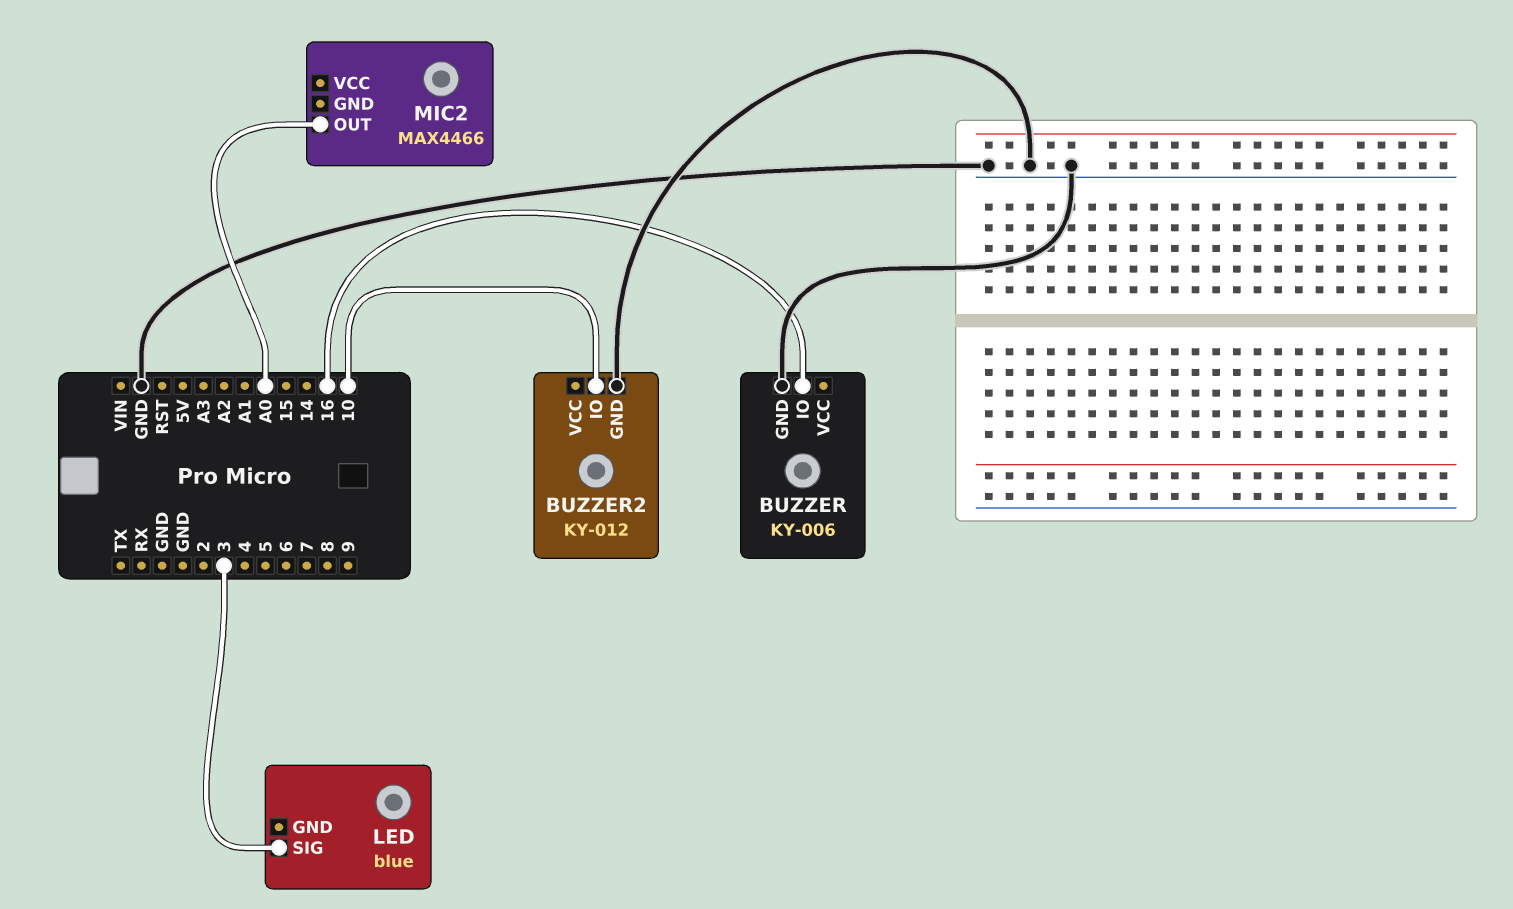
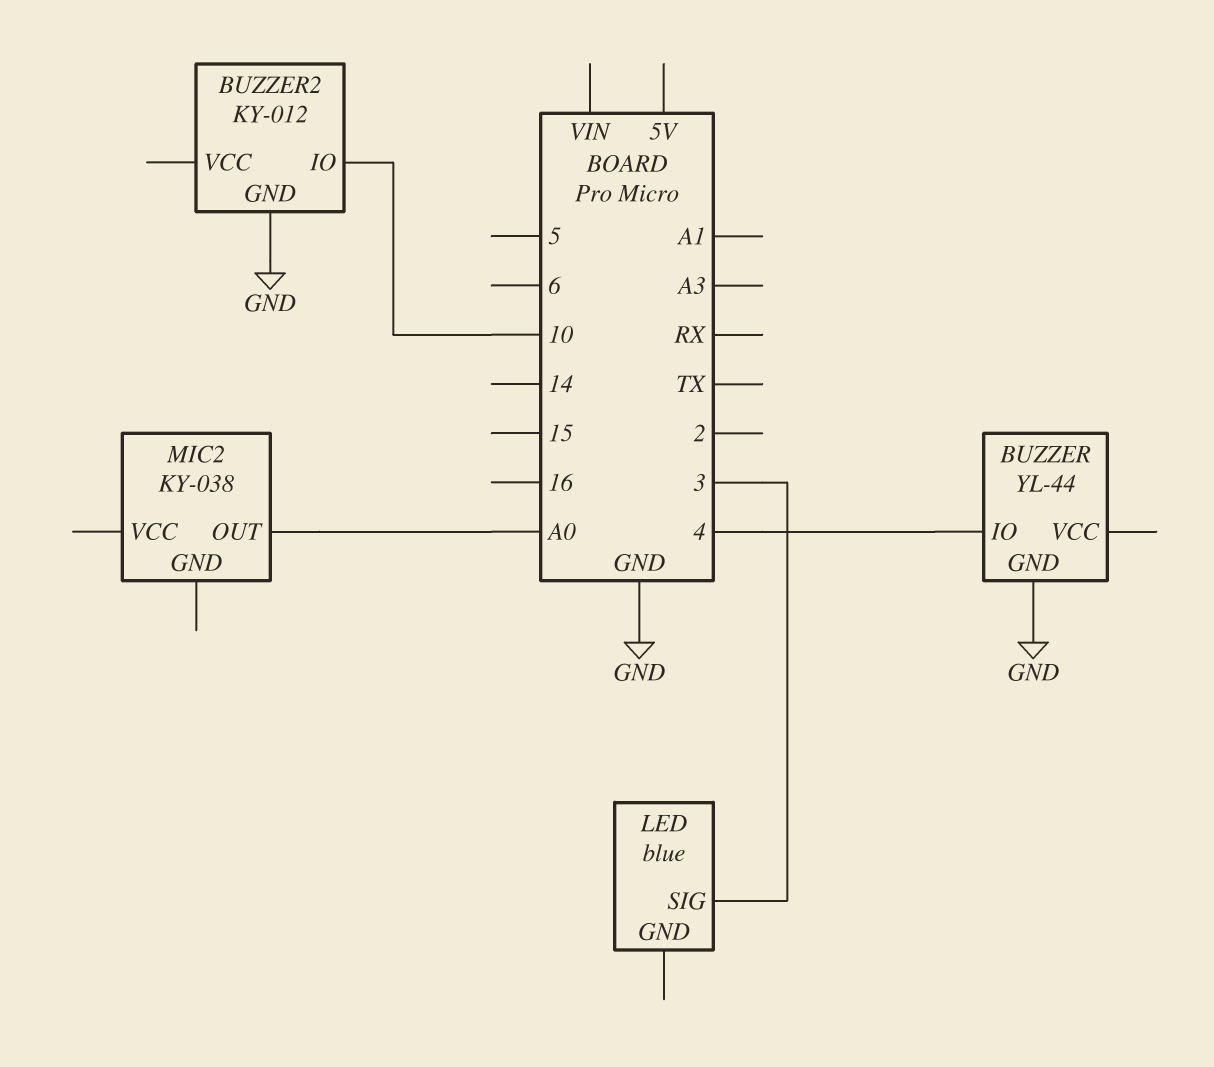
BUZZER: KY-006 -> YL-44
BUZZER pin IO: 16 -> 4
MIC2: MAX4466 -> KY-038

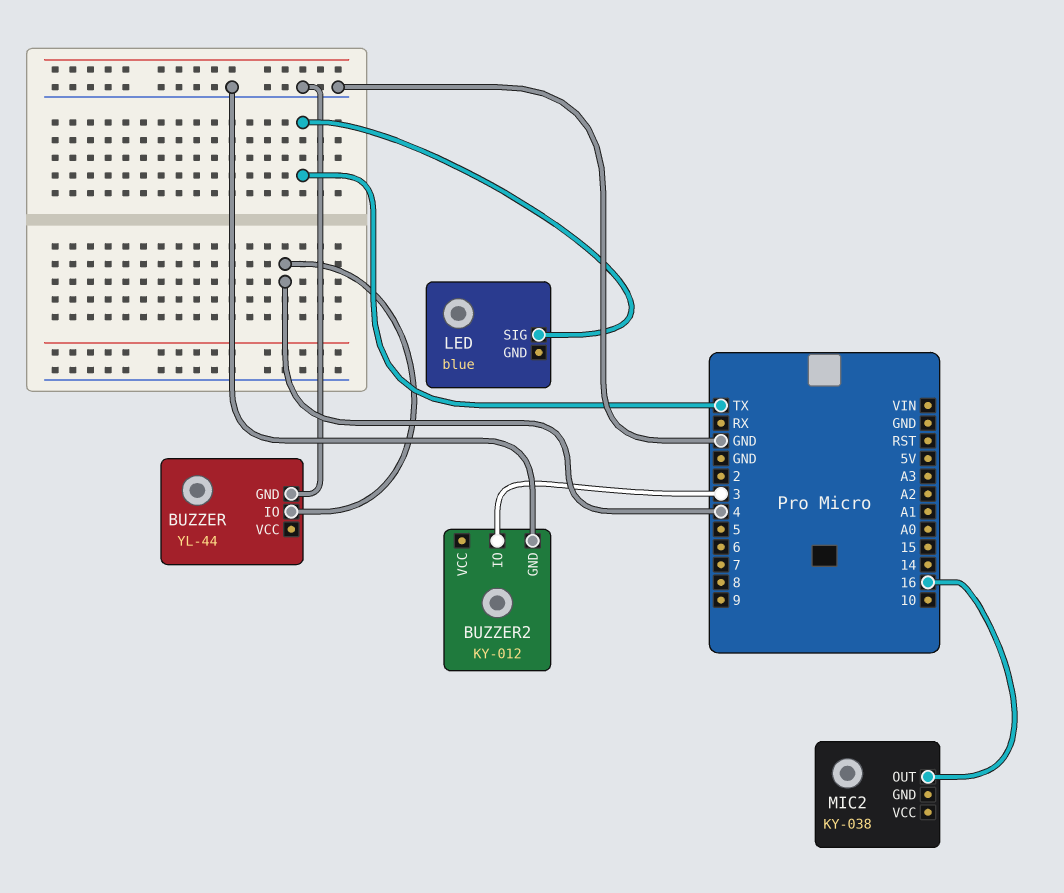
BUZZER2 pin IO: 10 -> 3
LED pin SIG: 3 -> TX
MIC2 pin OUT: A0 -> 16

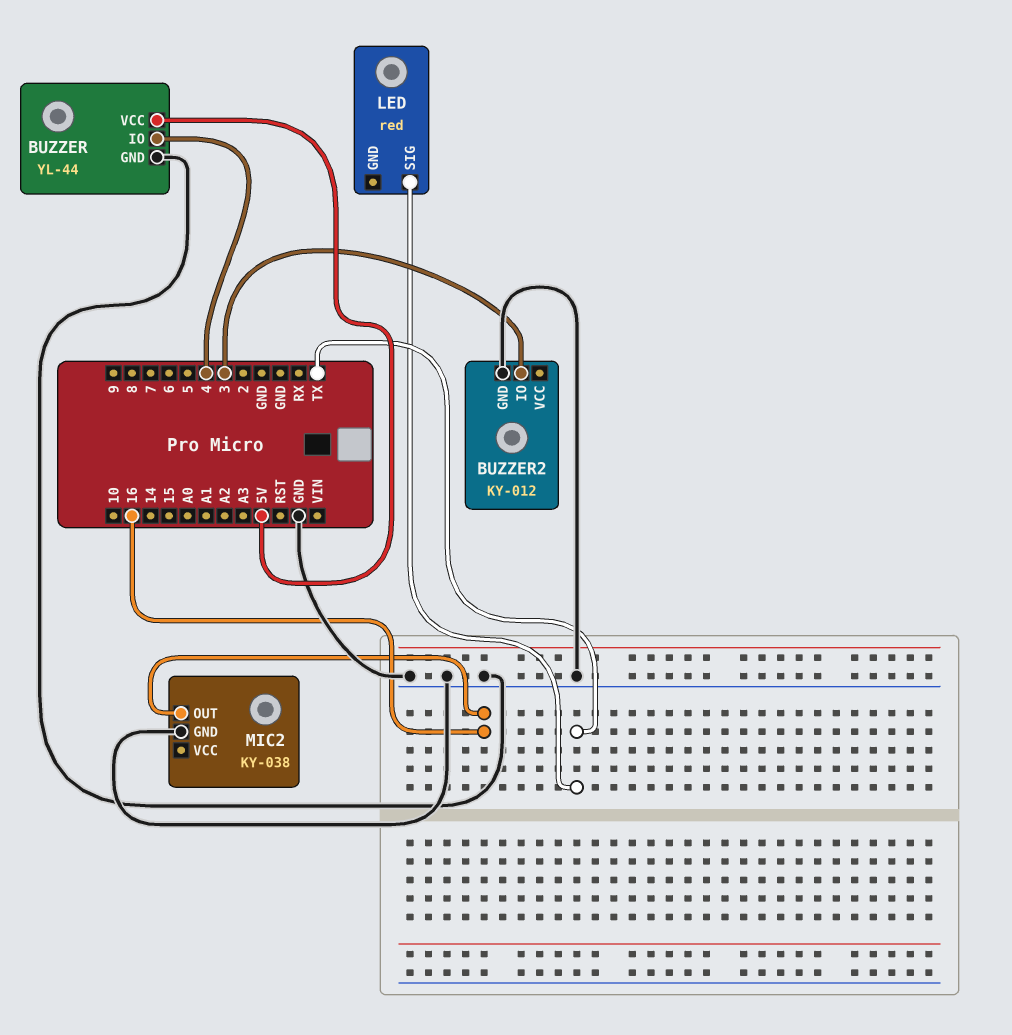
BUZZER pin VCC: none -> 5V
LED: blue -> red
MIC2 pin GND: none -> GND

